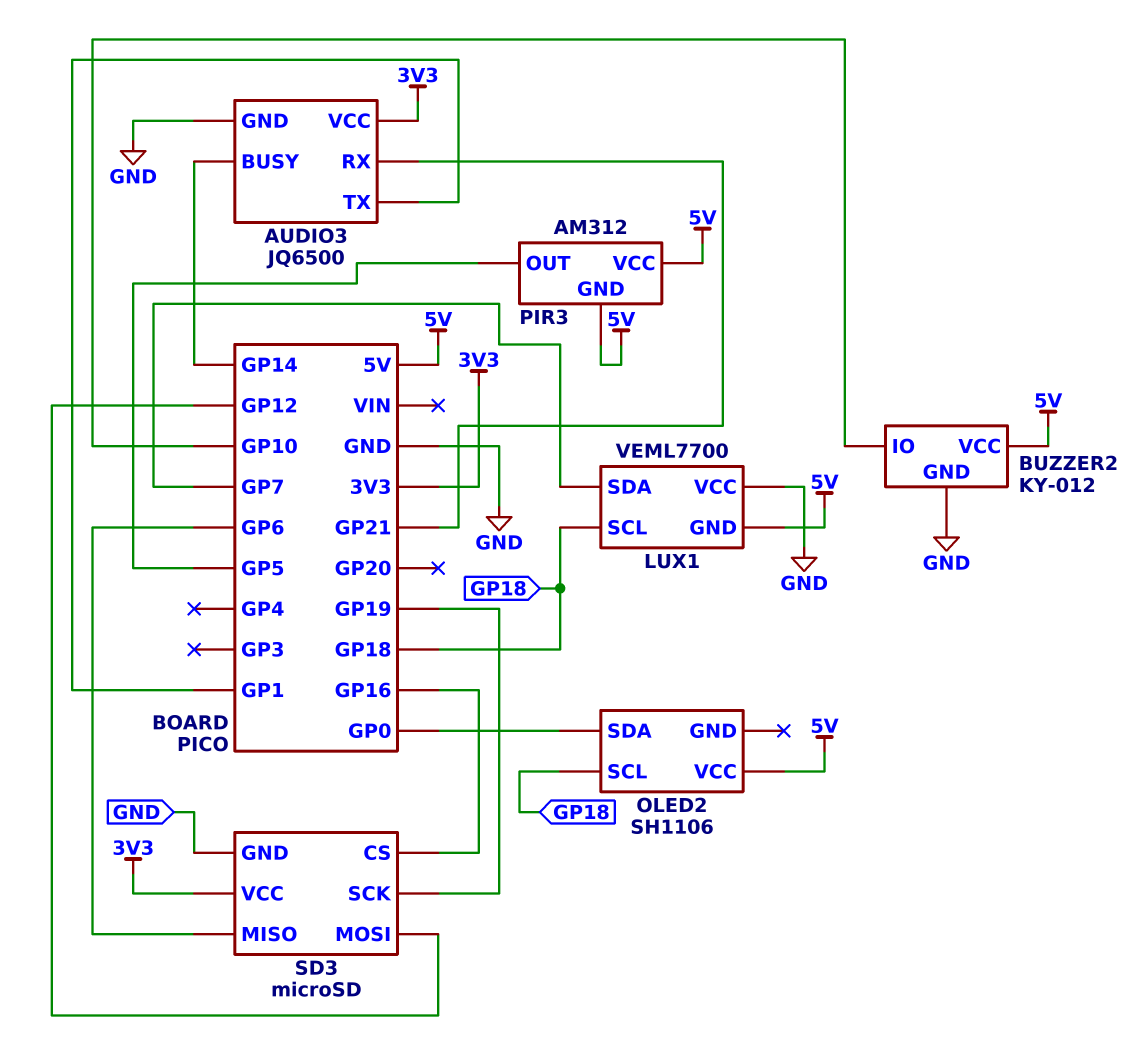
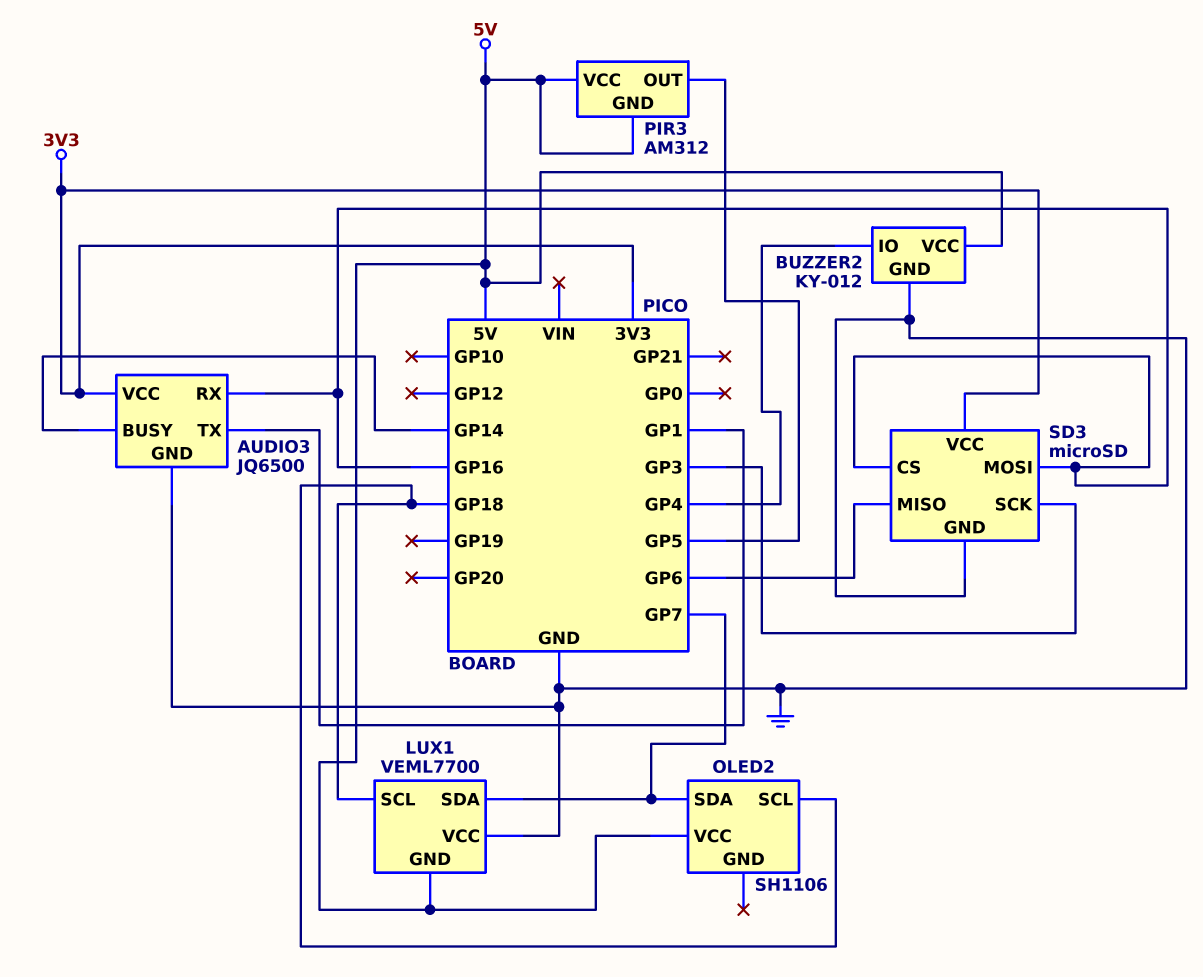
AUDIO3 pin RX: GP21 -> GP16
BUZZER2 pin IO: GP10 -> GP4
OLED2 pin SDA: GP0 -> GP7
SD3 pin MOSI: GP12 -> GP16
SD3 pin SCK: GP19 -> GP3

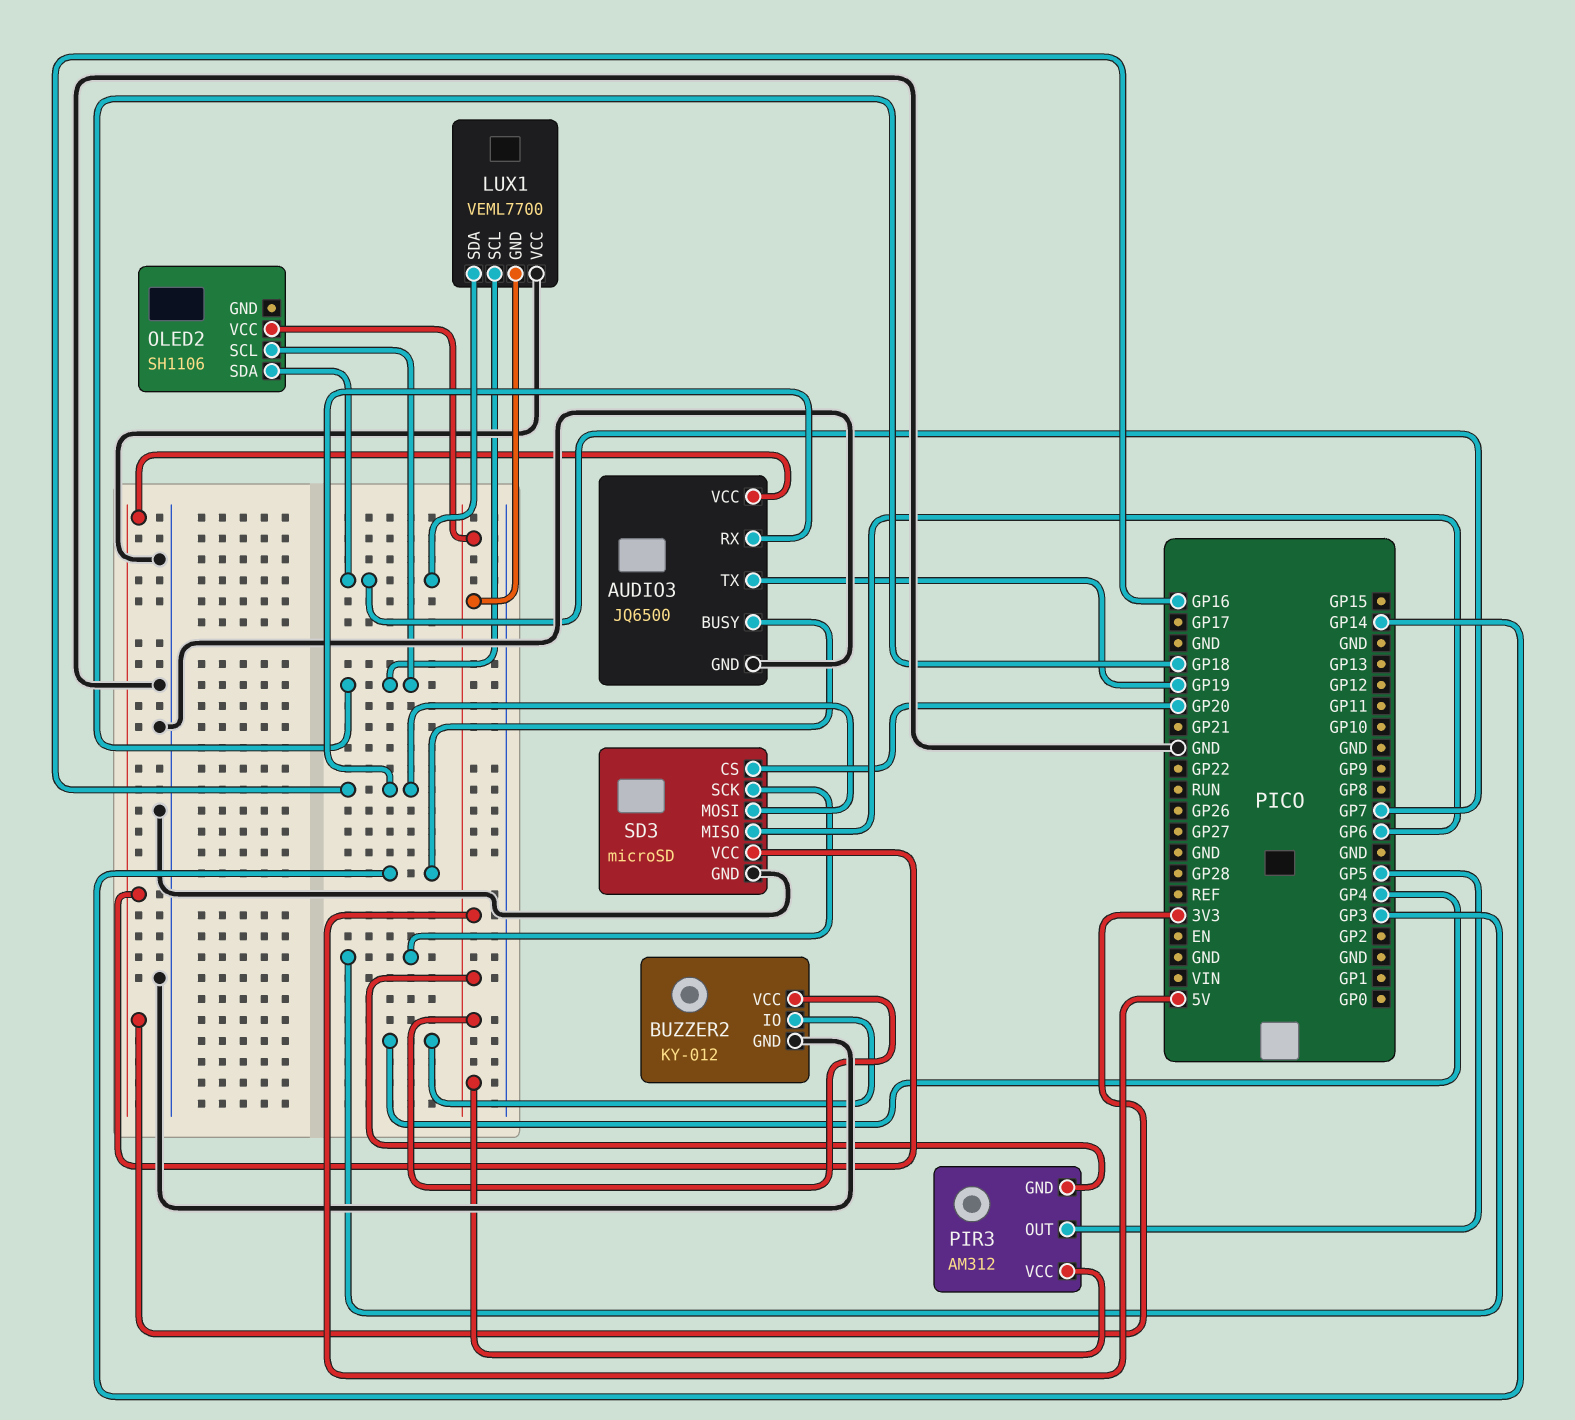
AUDIO3 pin TX: GP1 -> GP19
SD3 pin CS: GP16 -> GP20

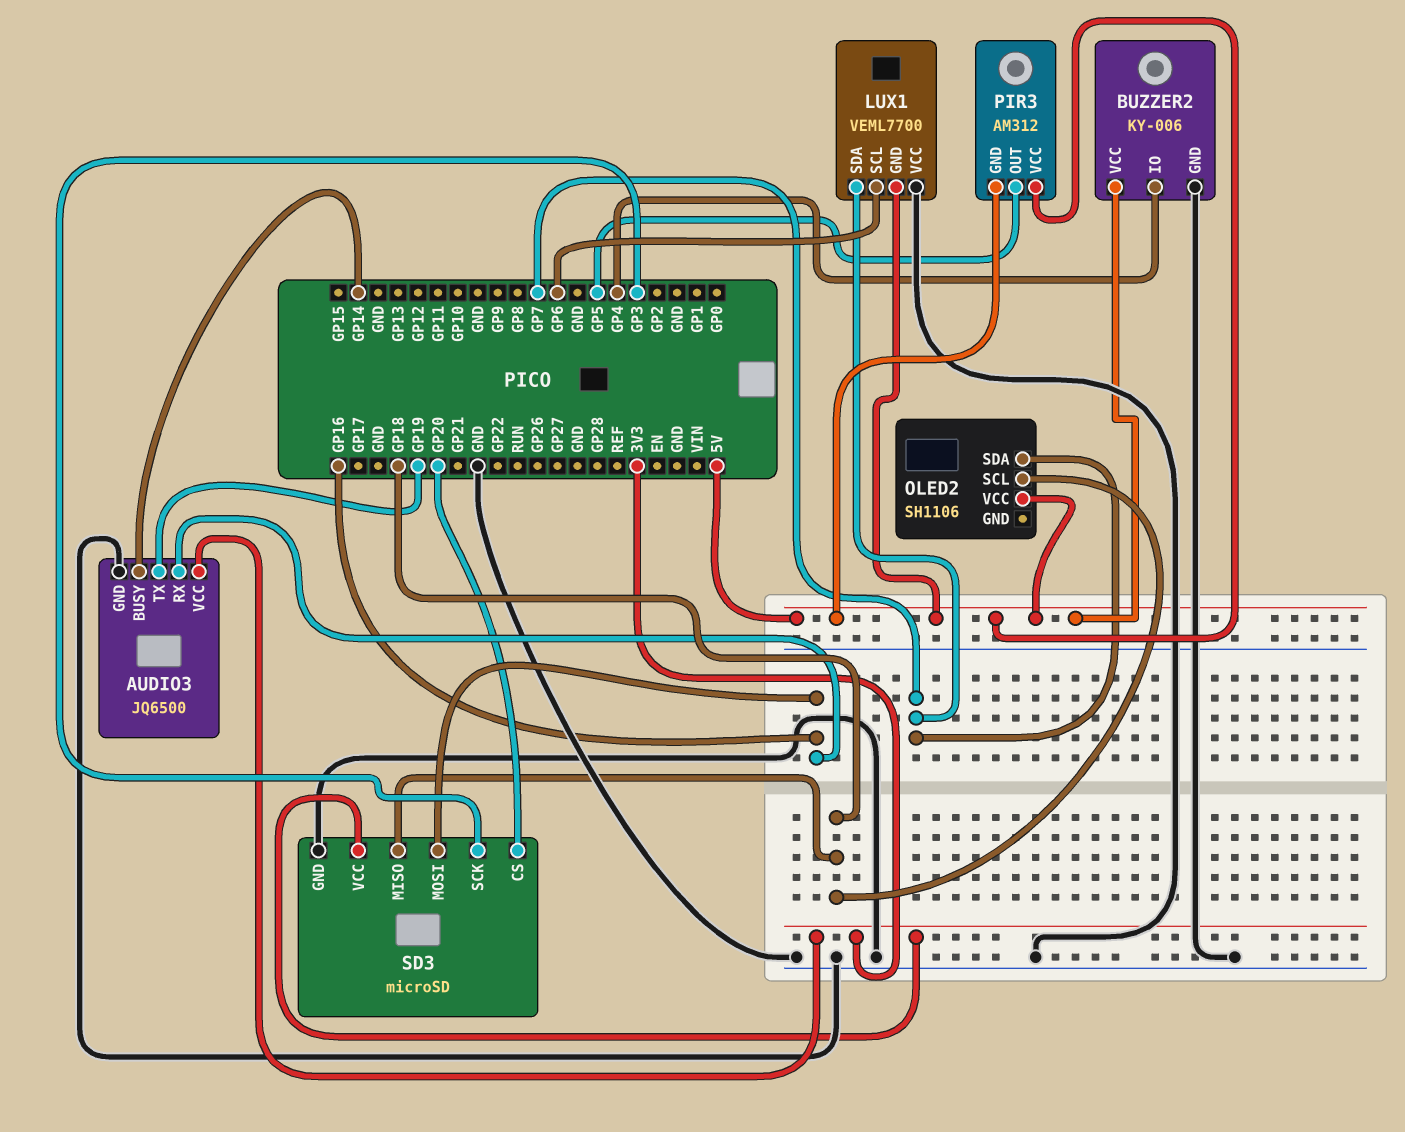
BUZZER2: KY-012 -> KY-006
LUX1 pin SCL: GP18 -> GP6
SD3 pin MISO: GP6 -> GP18

